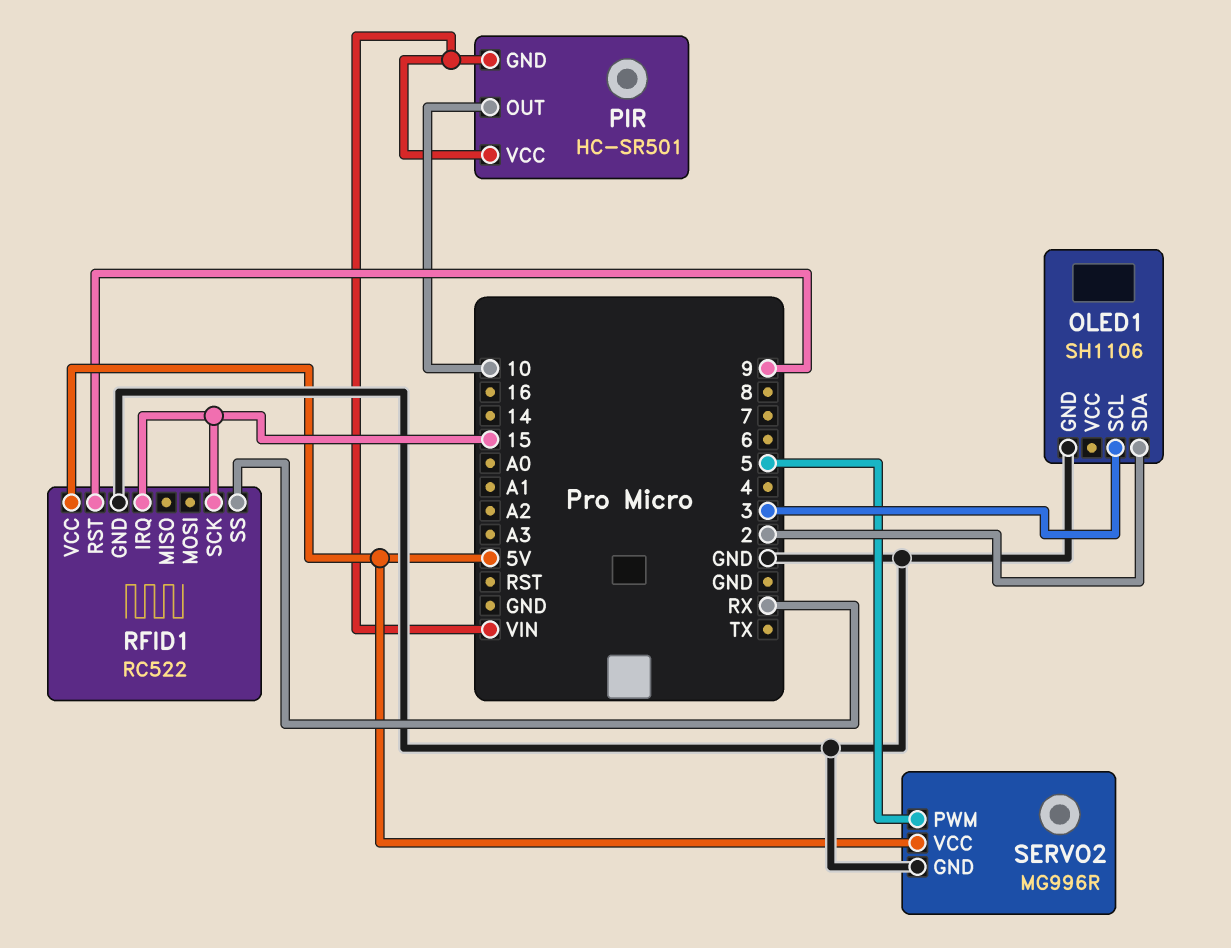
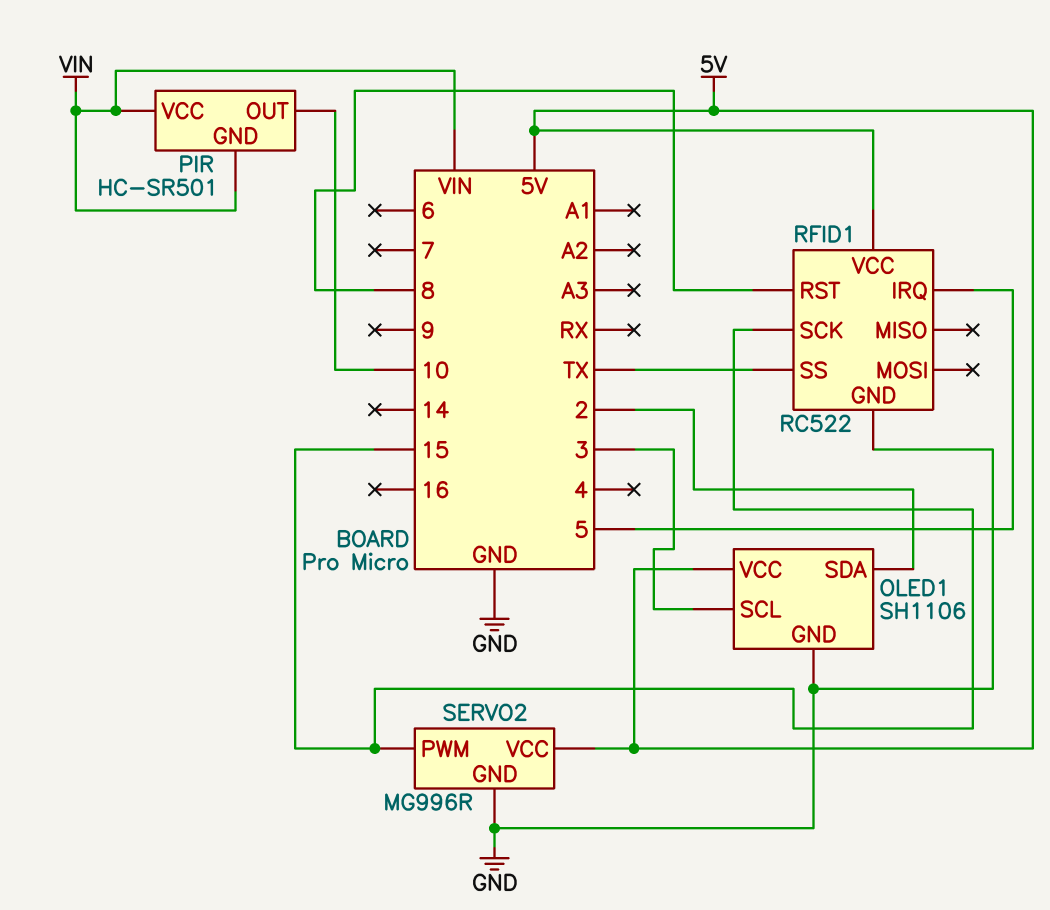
OLED1 pin VCC: none -> 5V
RFID1 pin IRQ: 15 -> 5
RFID1 pin RST: 9 -> 8
RFID1 pin SS: RX -> TX
SERVO2 pin PWM: 5 -> 15

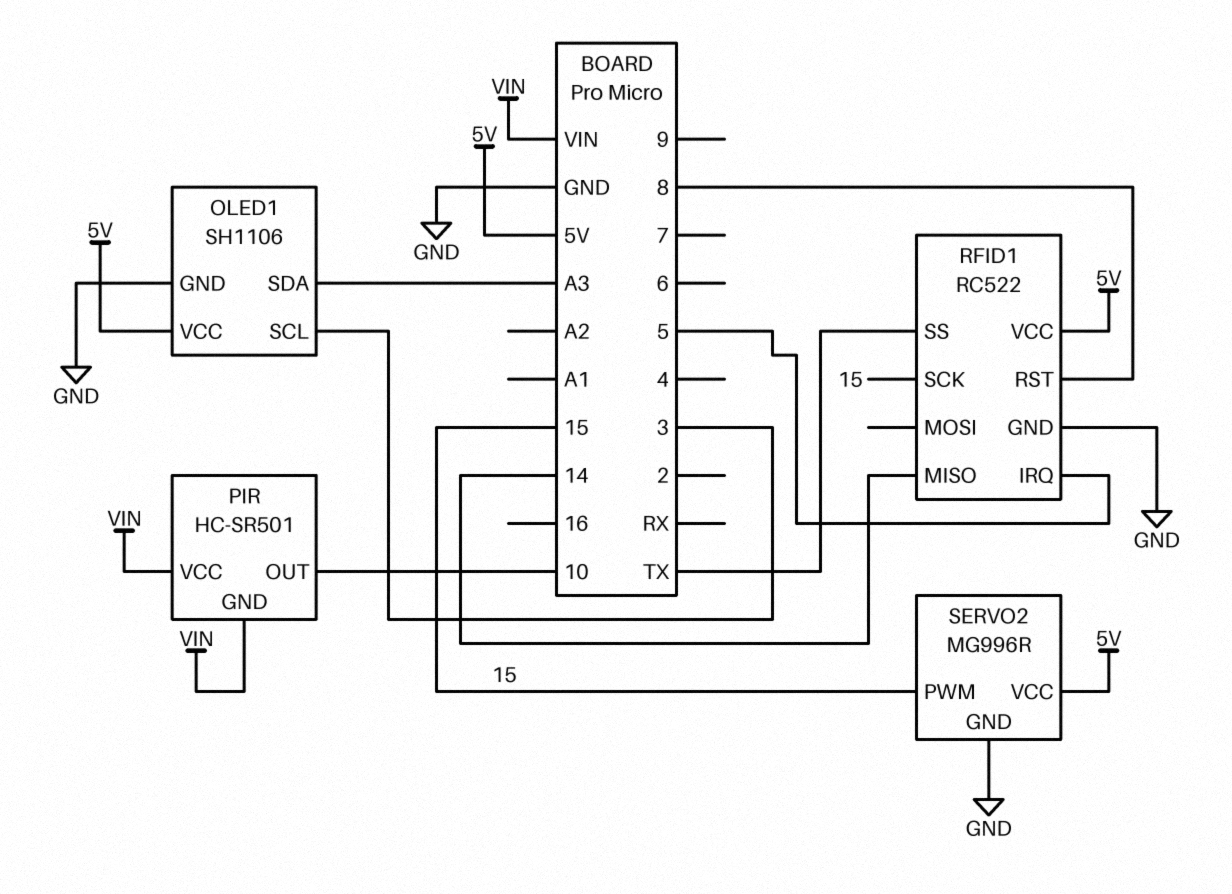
OLED1 pin SDA: 2 -> A3
RFID1 pin MISO: none -> 14

